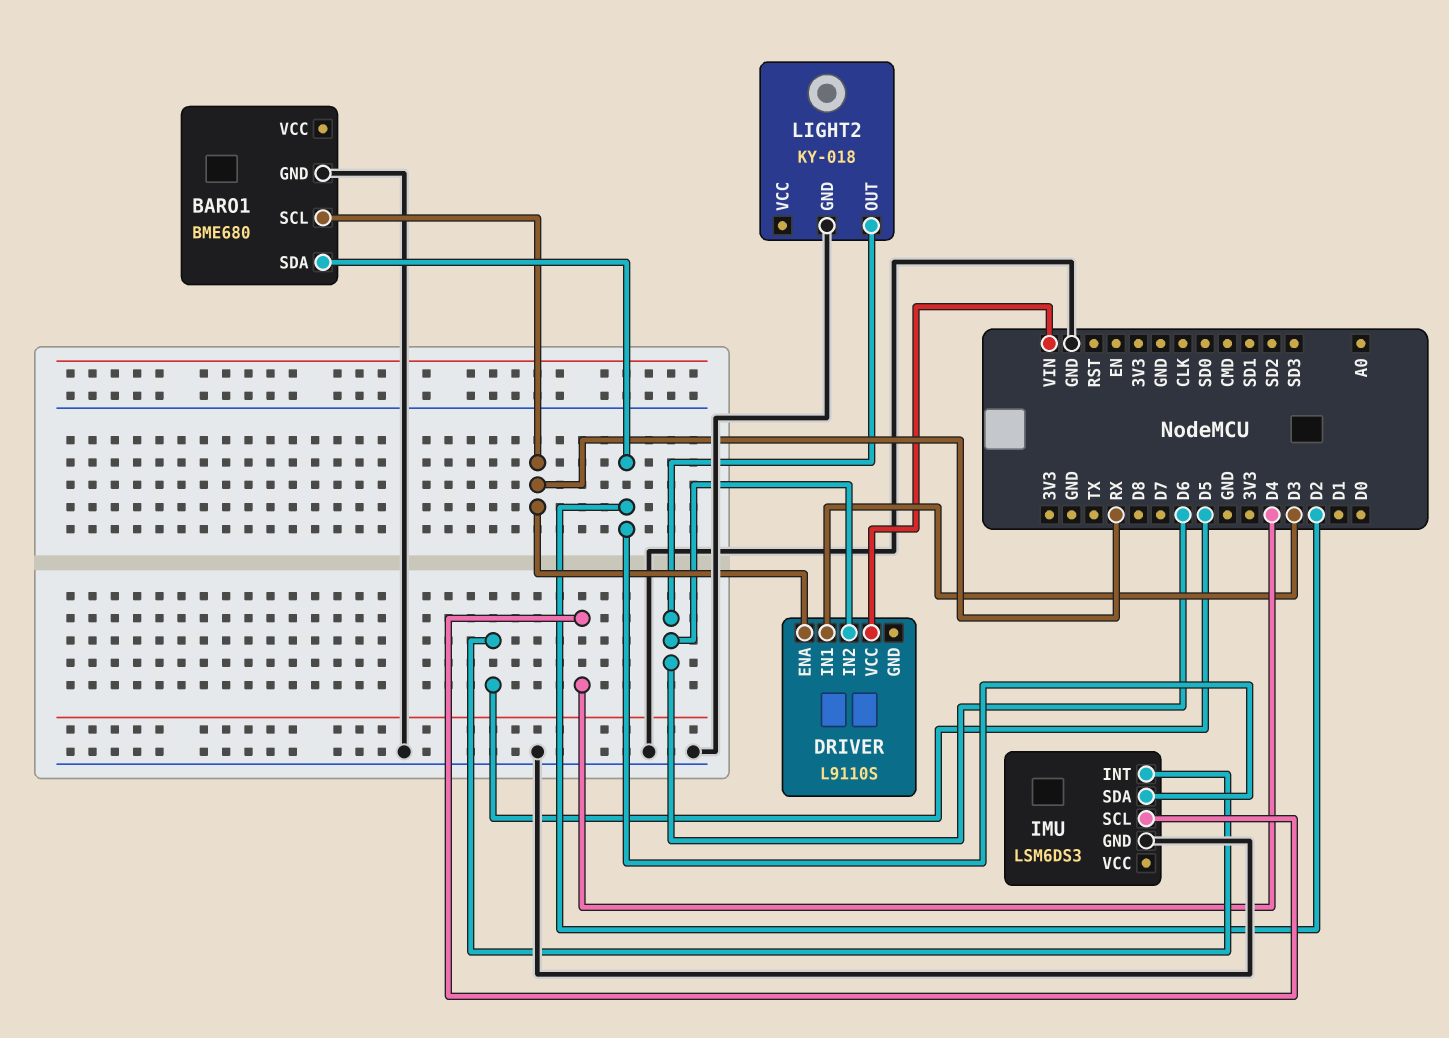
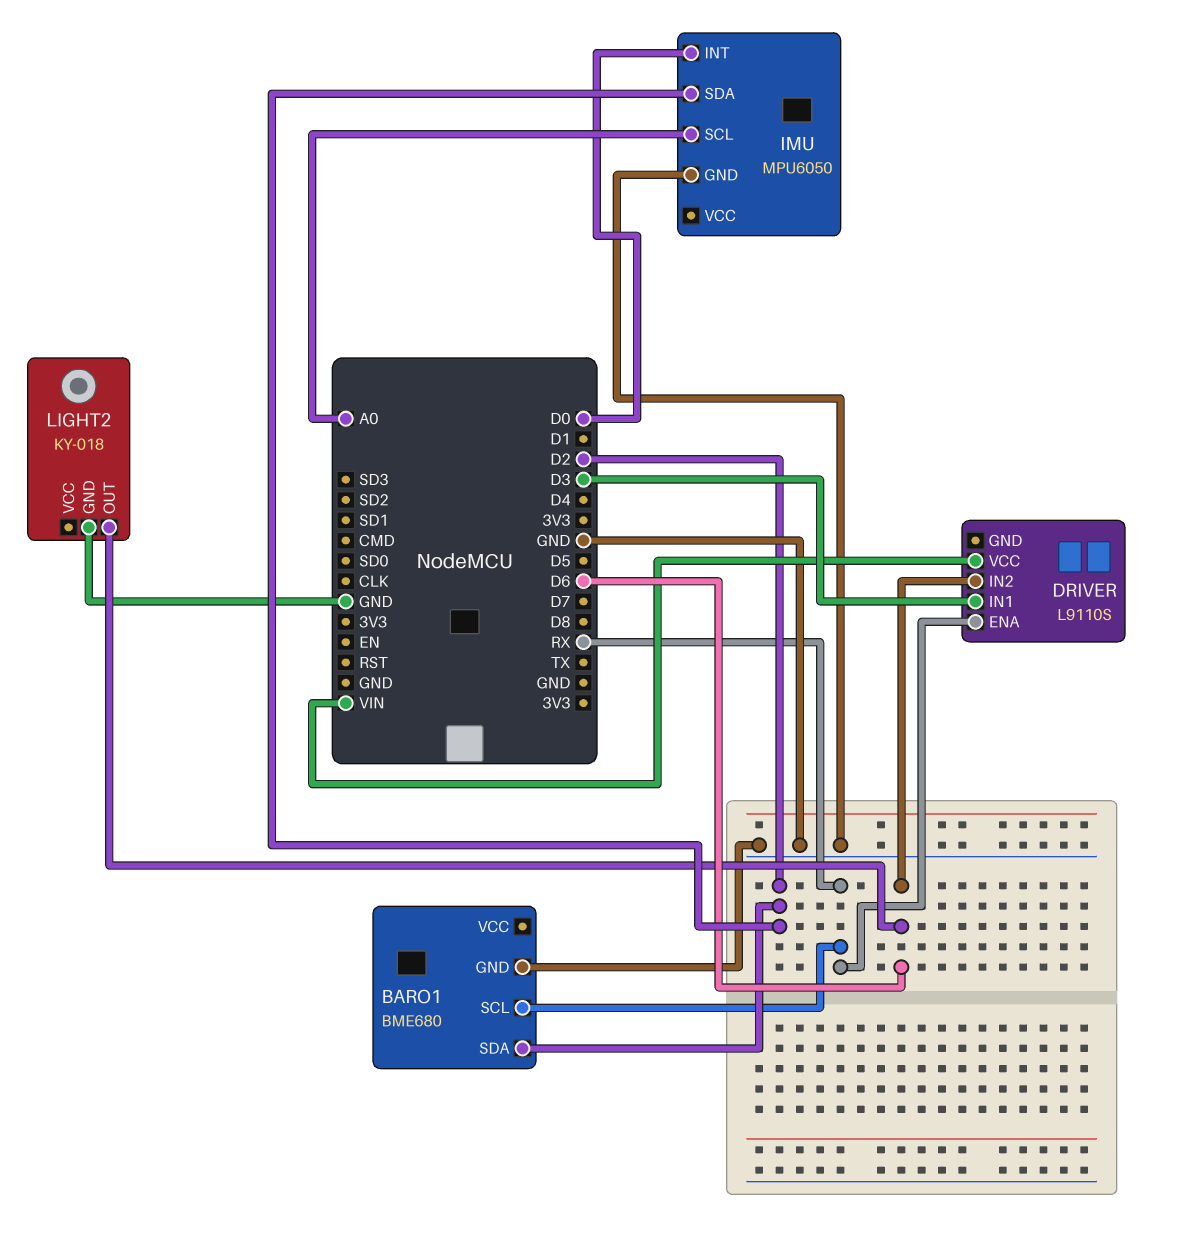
IMU: LSM6DS3 -> MPU6050
IMU pin INT: D5 -> D0
IMU pin SCL: D4 -> A0

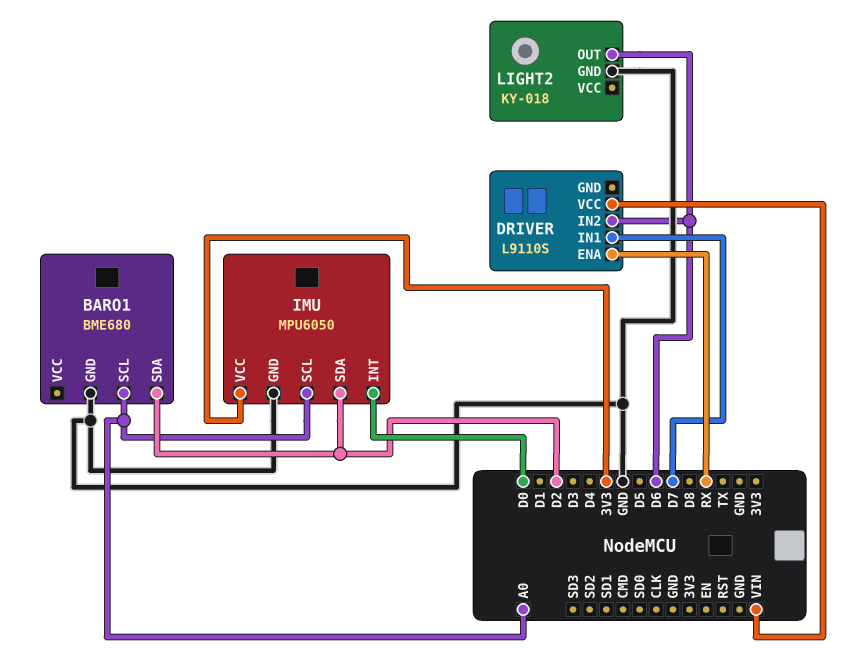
BARO1 pin SCL: RX -> A0
DRIVER pin IN1: D3 -> D7
IMU pin VCC: none -> 3V3

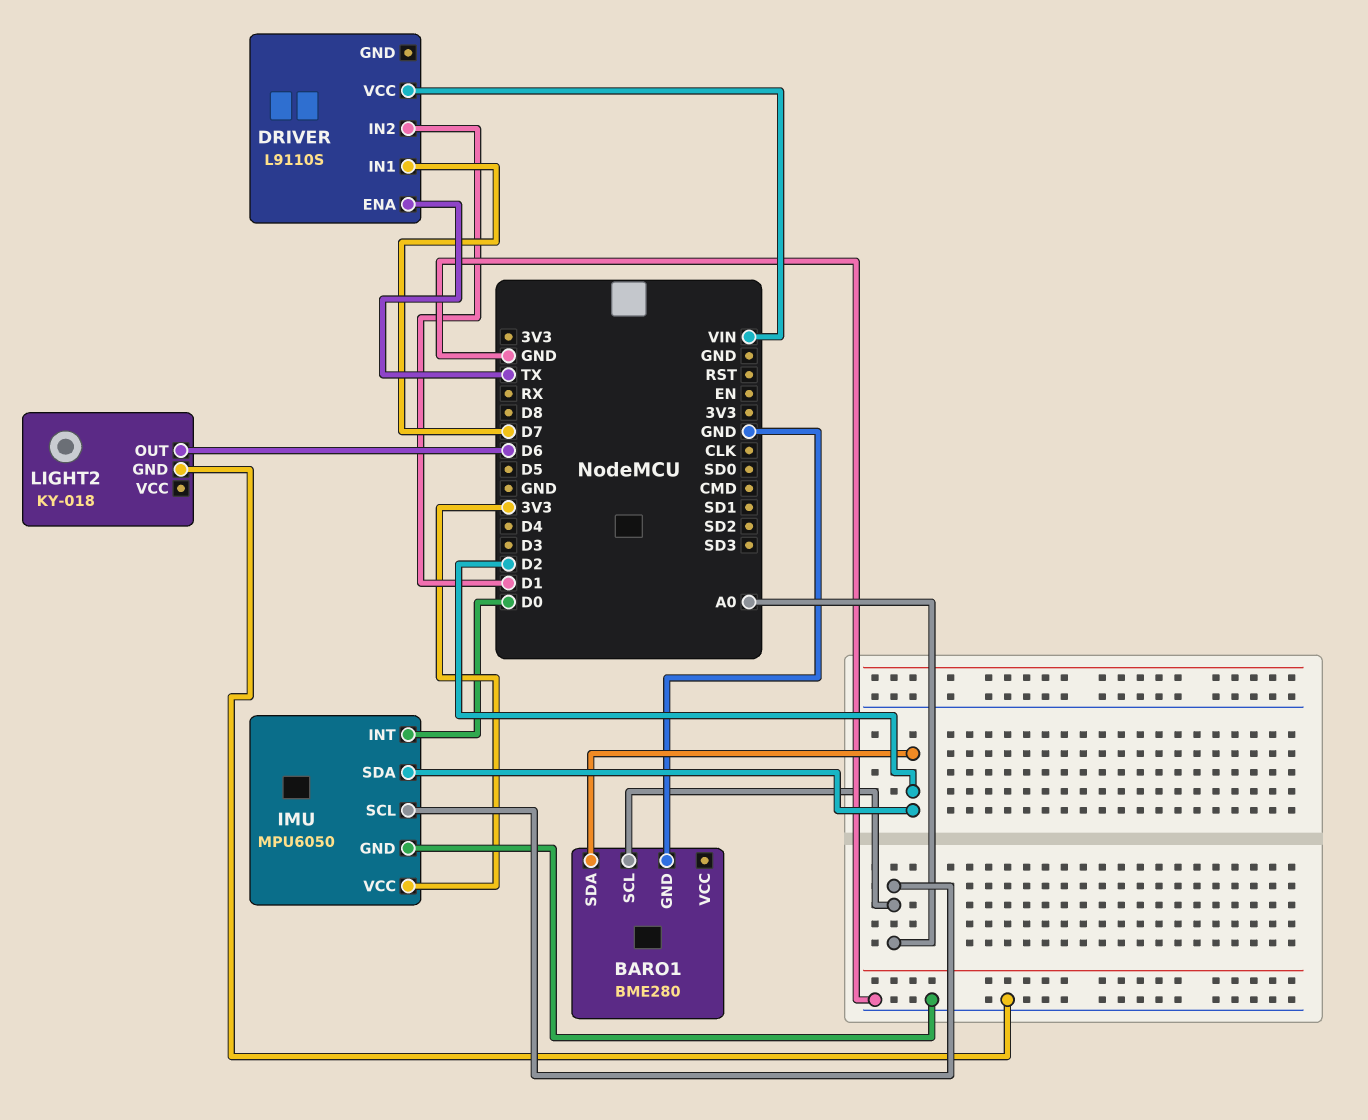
BARO1: BME680 -> BME280
DRIVER pin ENA: RX -> TX
DRIVER pin IN2: D6 -> D1

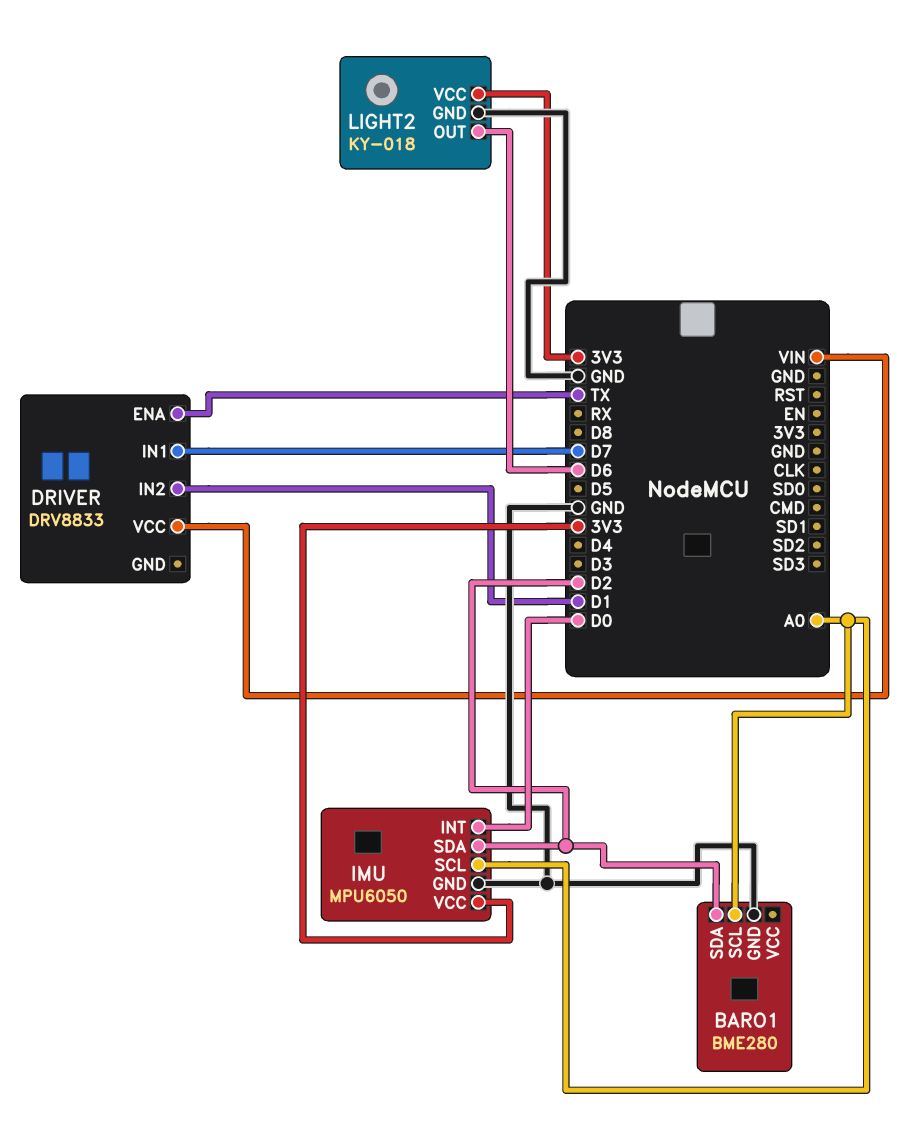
DRIVER: L9110S -> DRV8833
LIGHT2 pin VCC: none -> 3V3

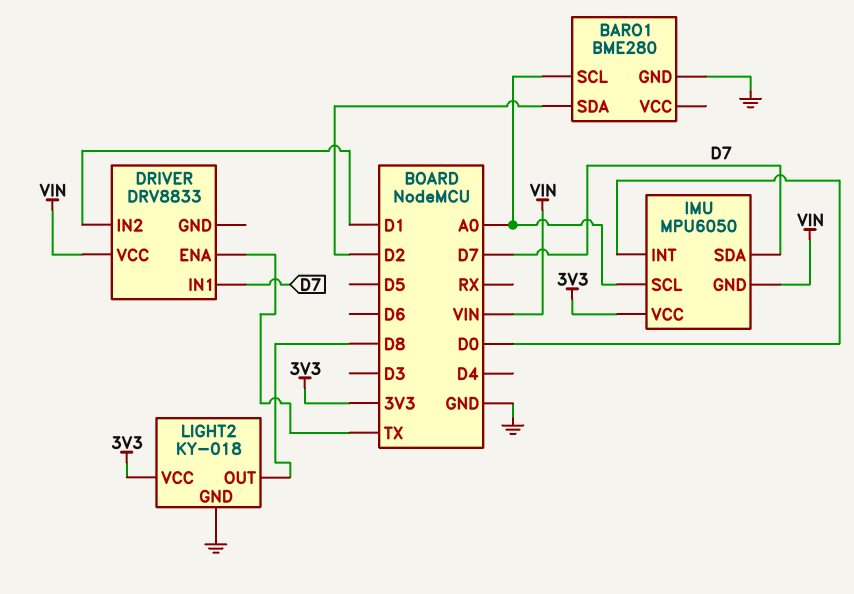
IMU pin GND: GND -> VIN
IMU pin SDA: D2 -> D7
LIGHT2 pin OUT: D6 -> D8

